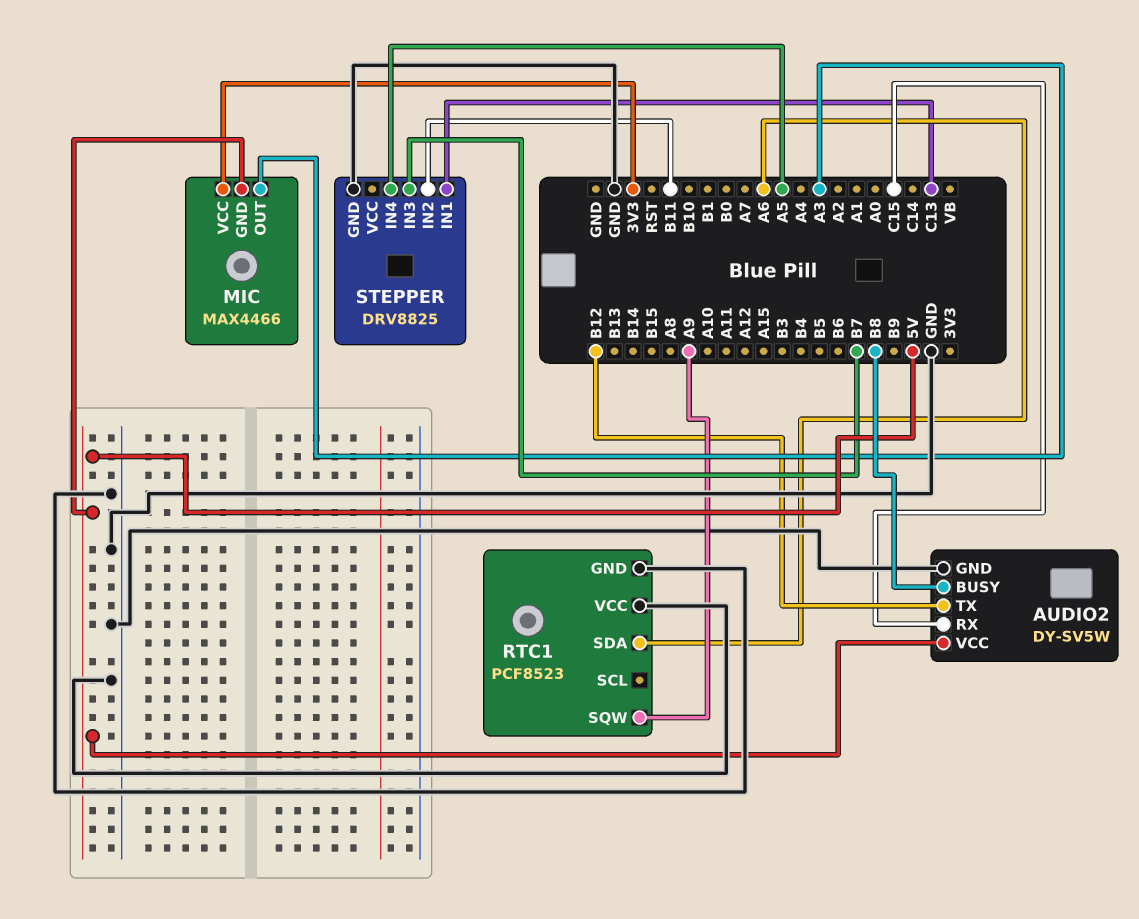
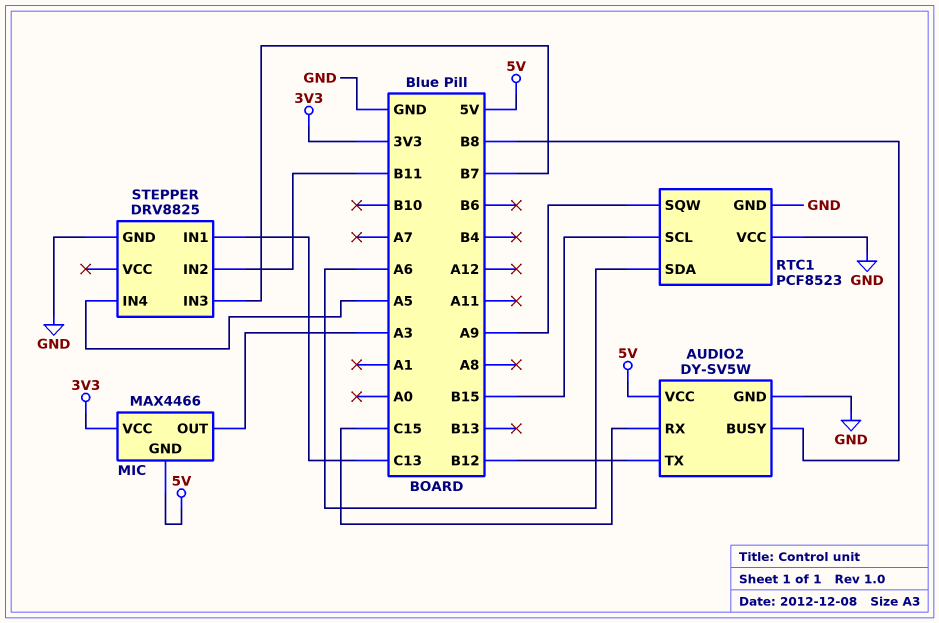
RTC1 pin SCL: none -> B15

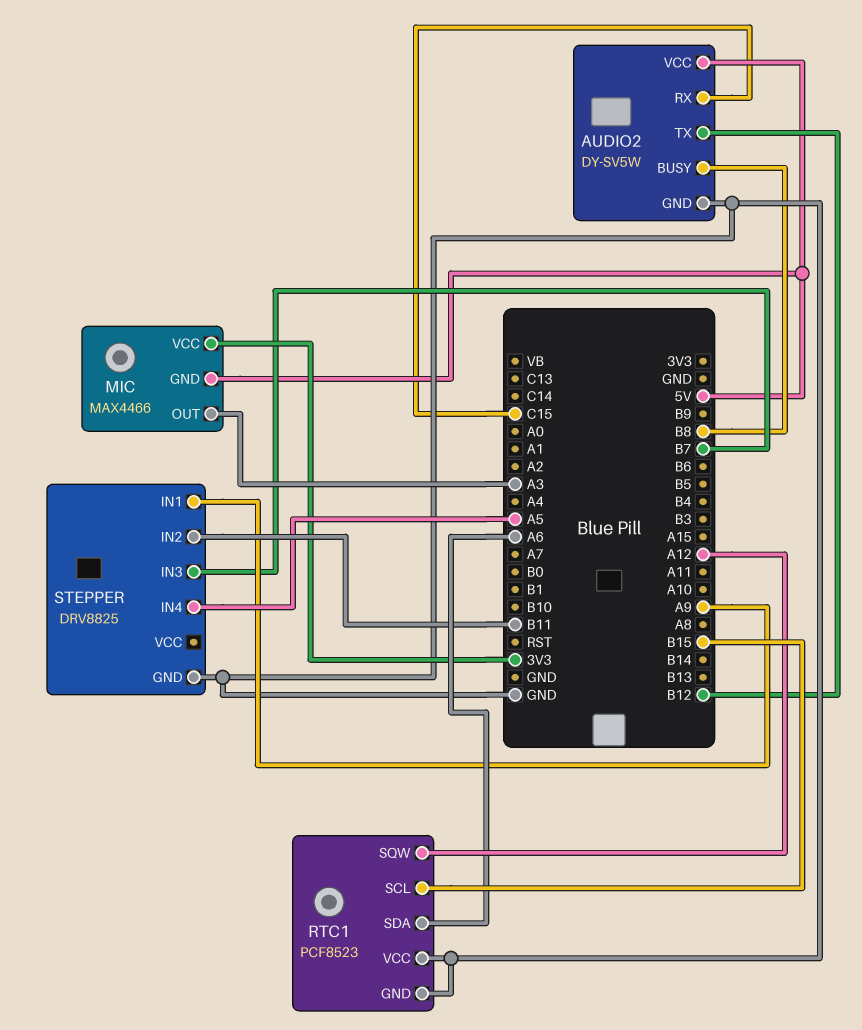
RTC1 pin SQW: A9 -> A12
STEPPER pin IN1: C13 -> A9

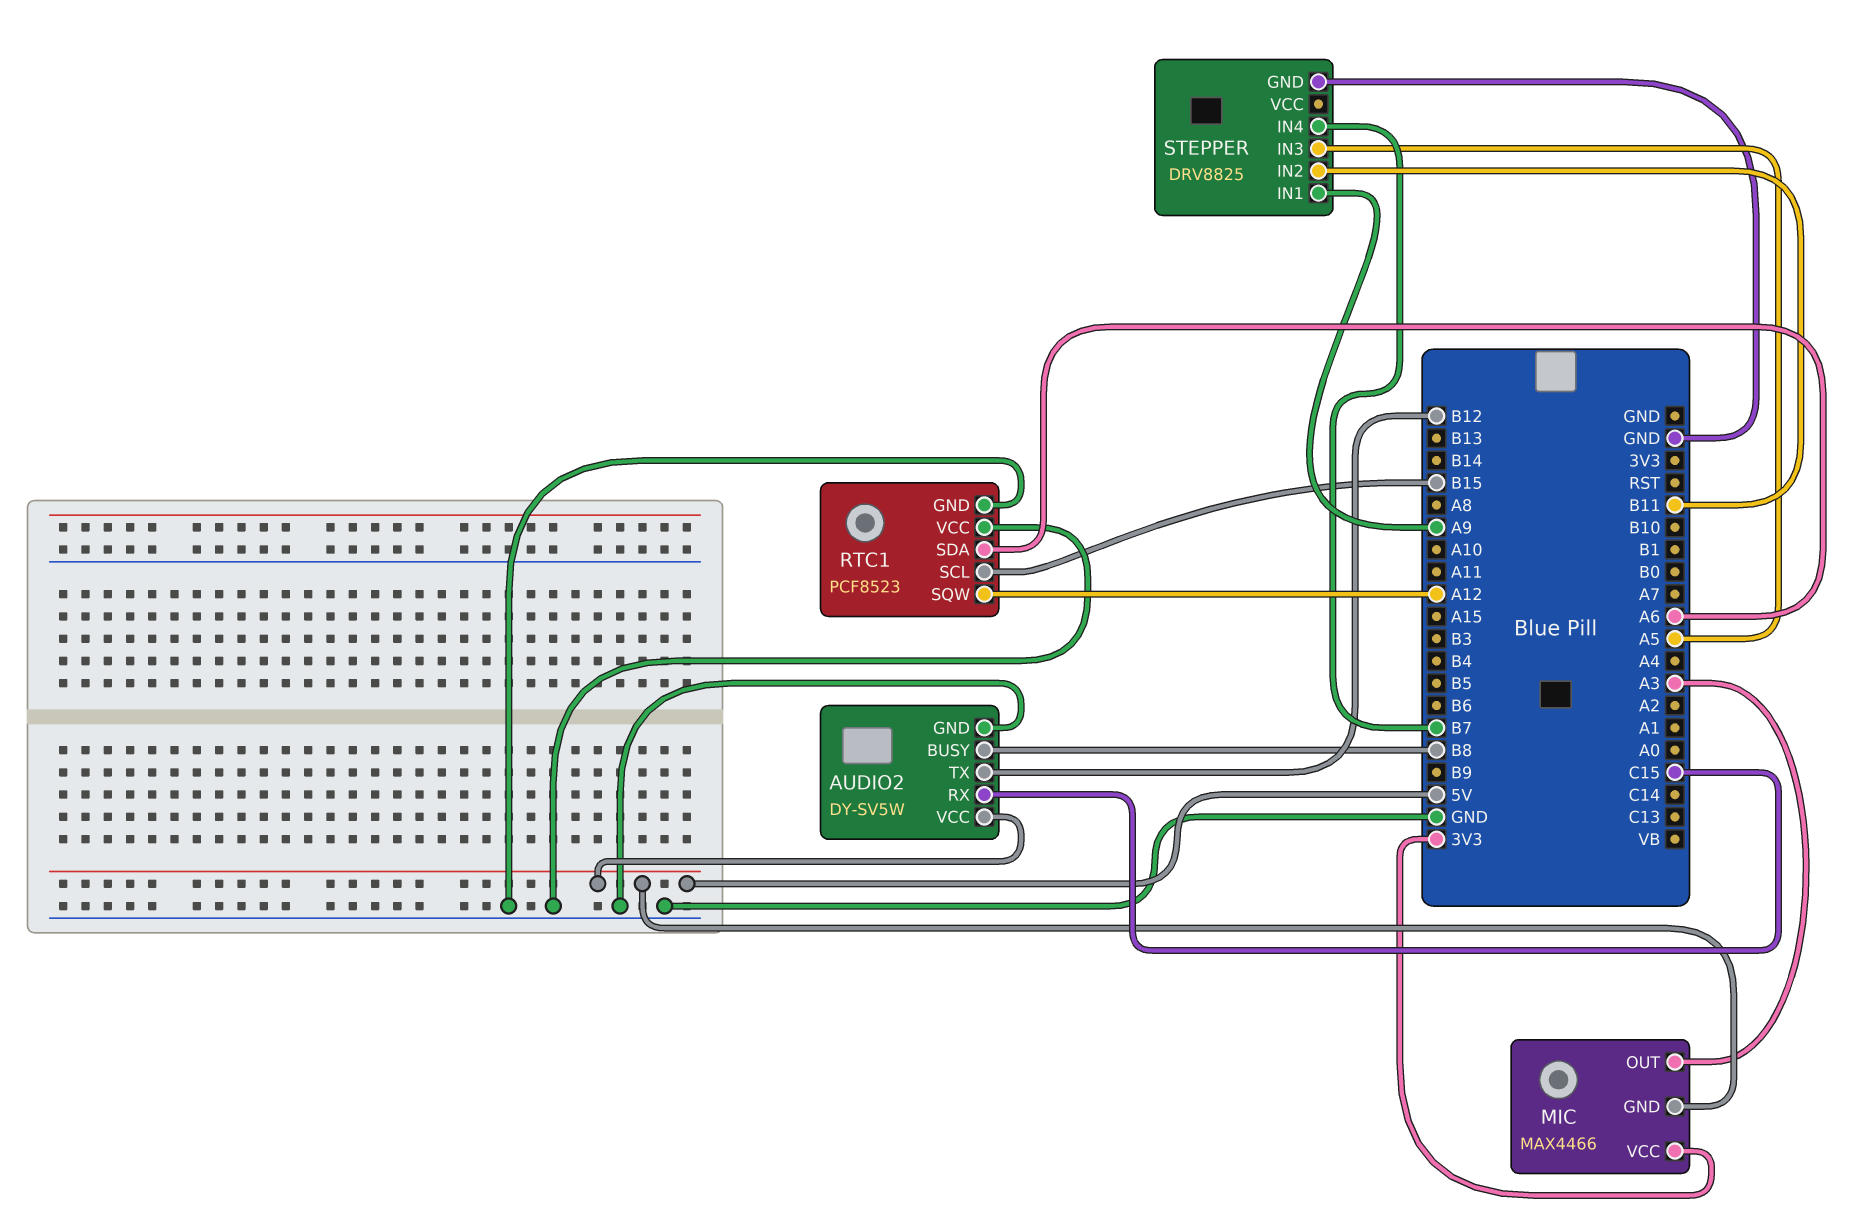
STEPPER pin IN3: B7 -> A5
STEPPER pin IN4: A5 -> B7

